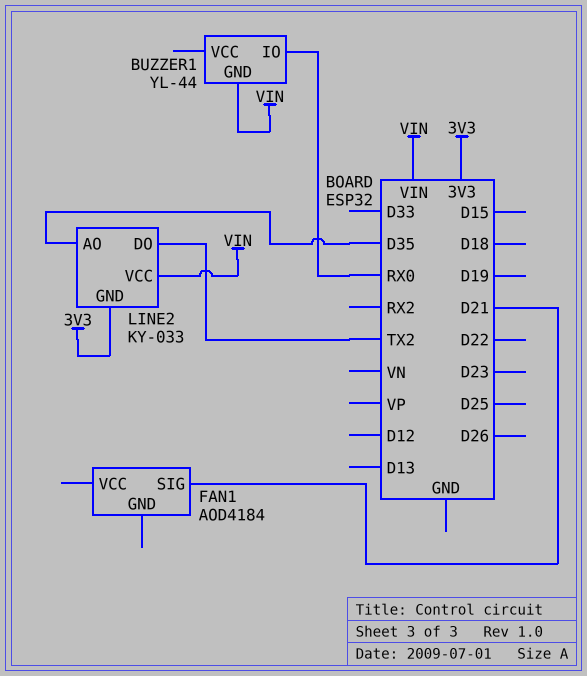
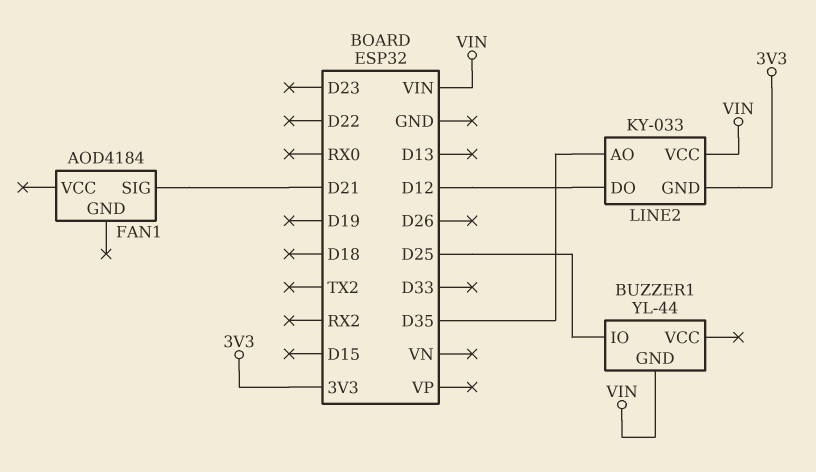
BUZZER1 pin IO: RX0 -> D25
LINE2 pin DO: TX2 -> D12

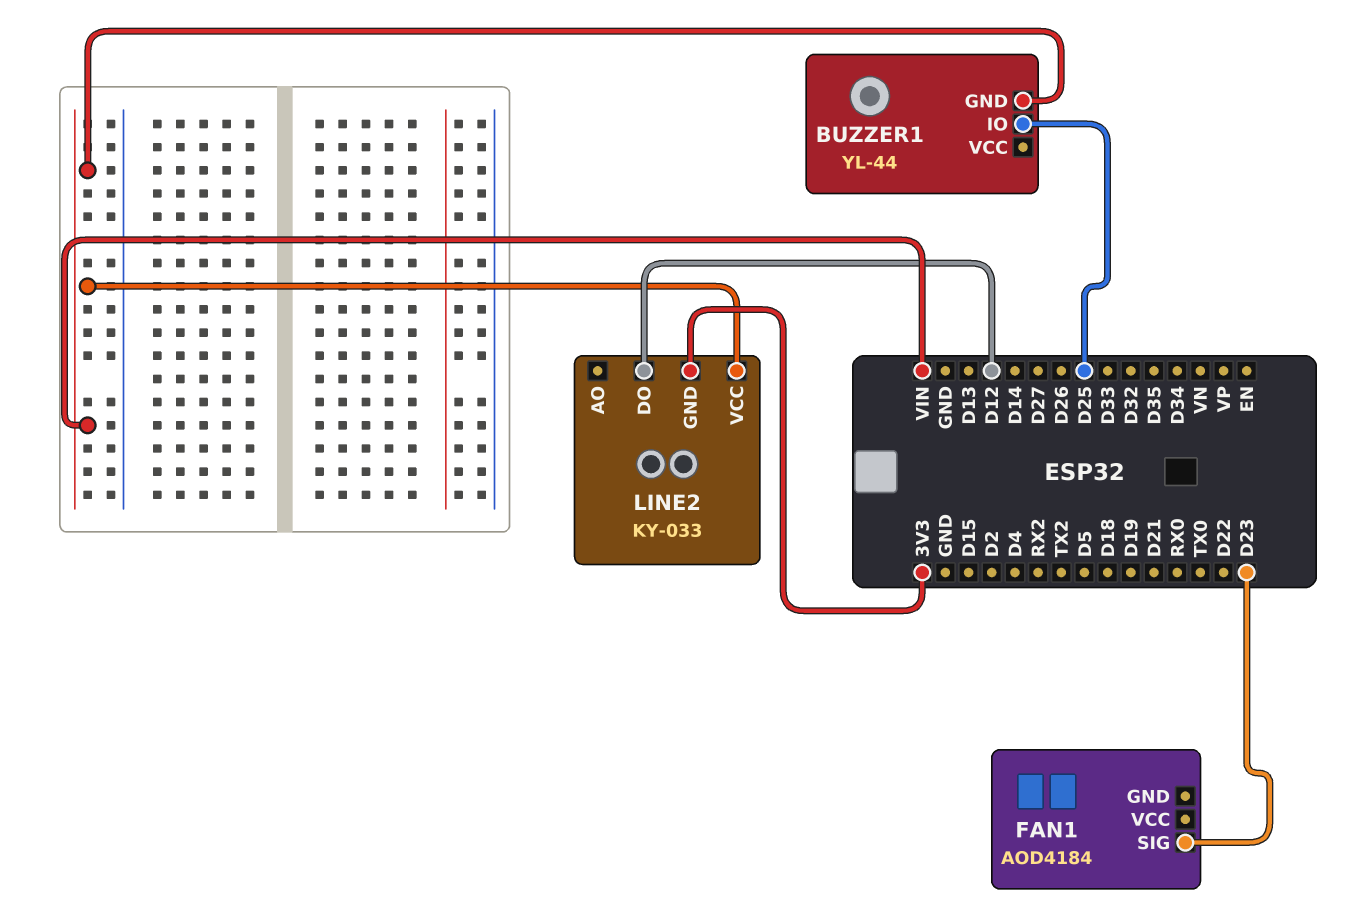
FAN1 pin SIG: D21 -> D23
LINE2 pin AO: D35 -> none

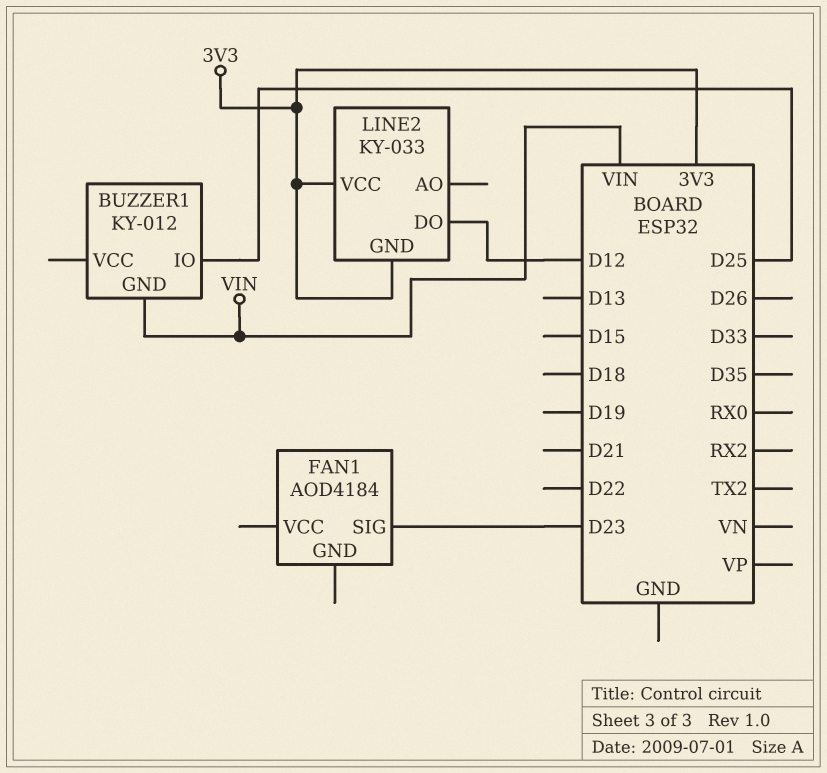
BUZZER1: YL-44 -> KY-012
LINE2 pin VCC: VIN -> 3V3

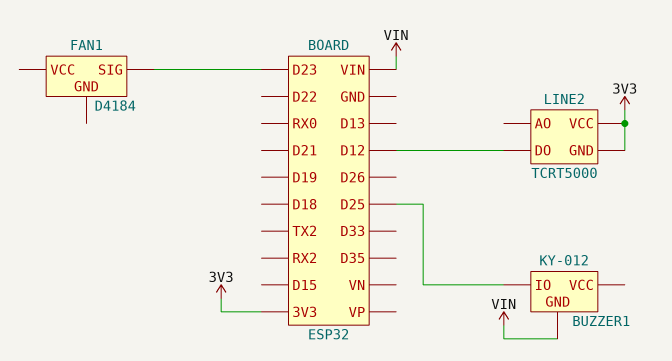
FAN1: AOD4184 -> D4184
LINE2: KY-033 -> TCRT5000

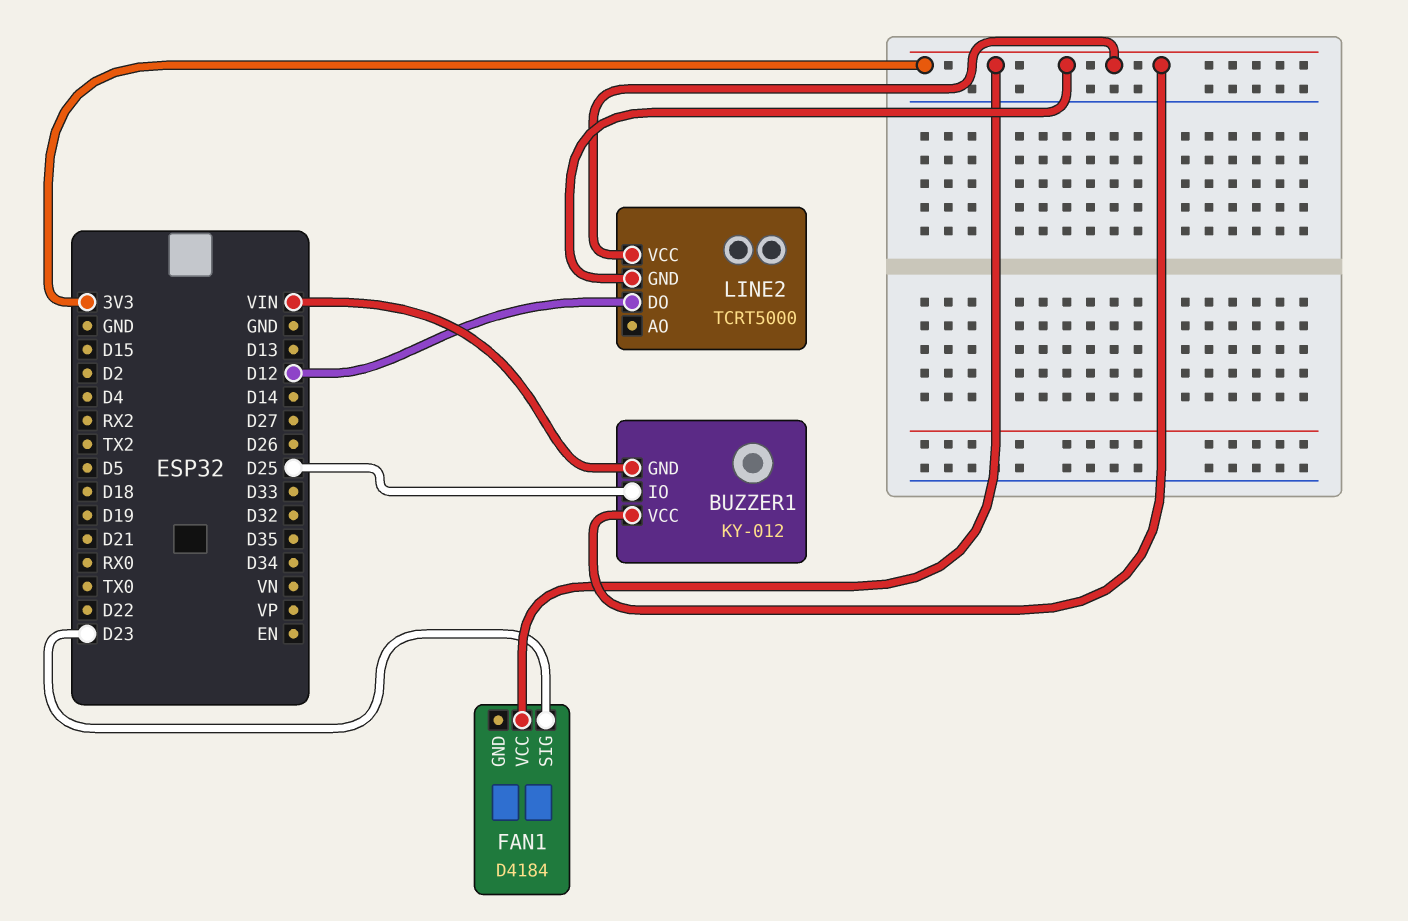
BUZZER1 pin VCC: none -> 3V3
FAN1 pin VCC: none -> 3V3

